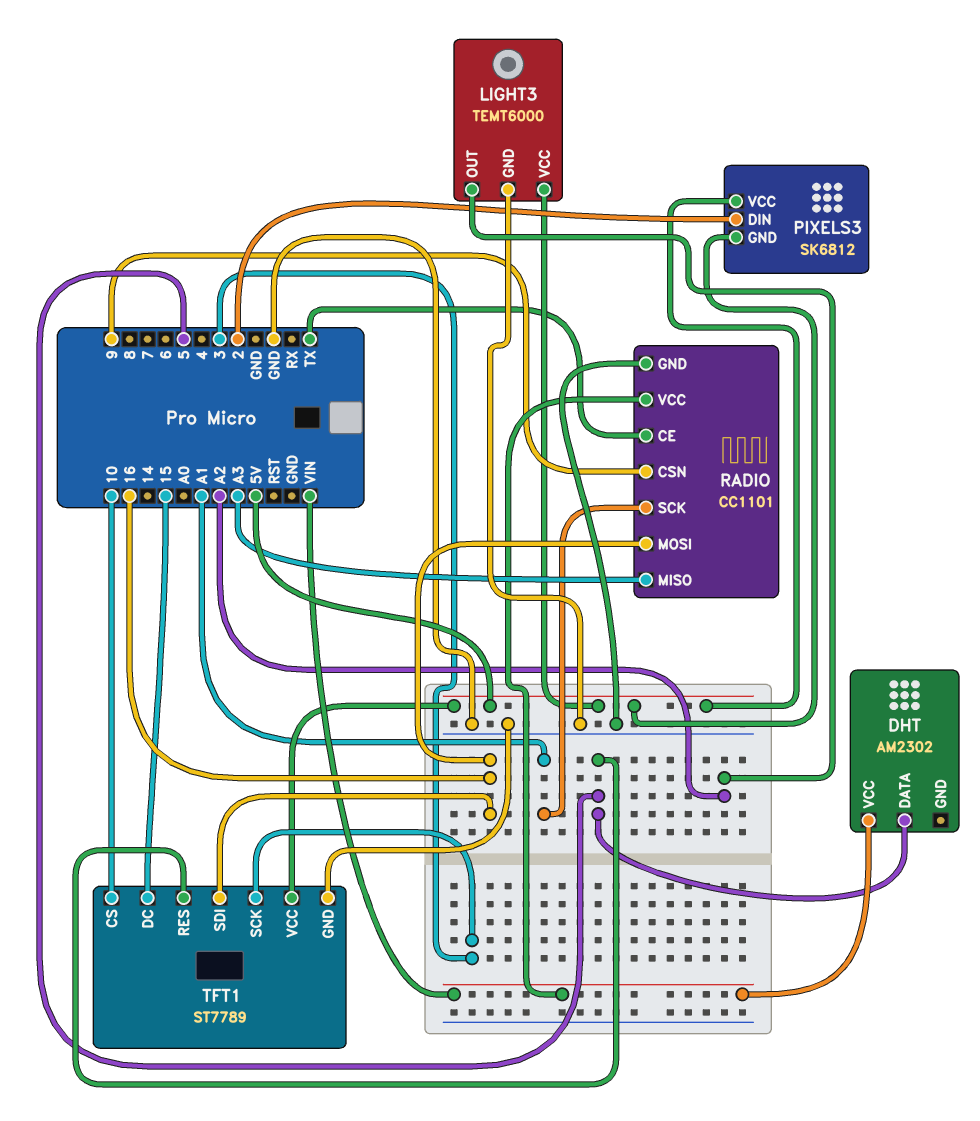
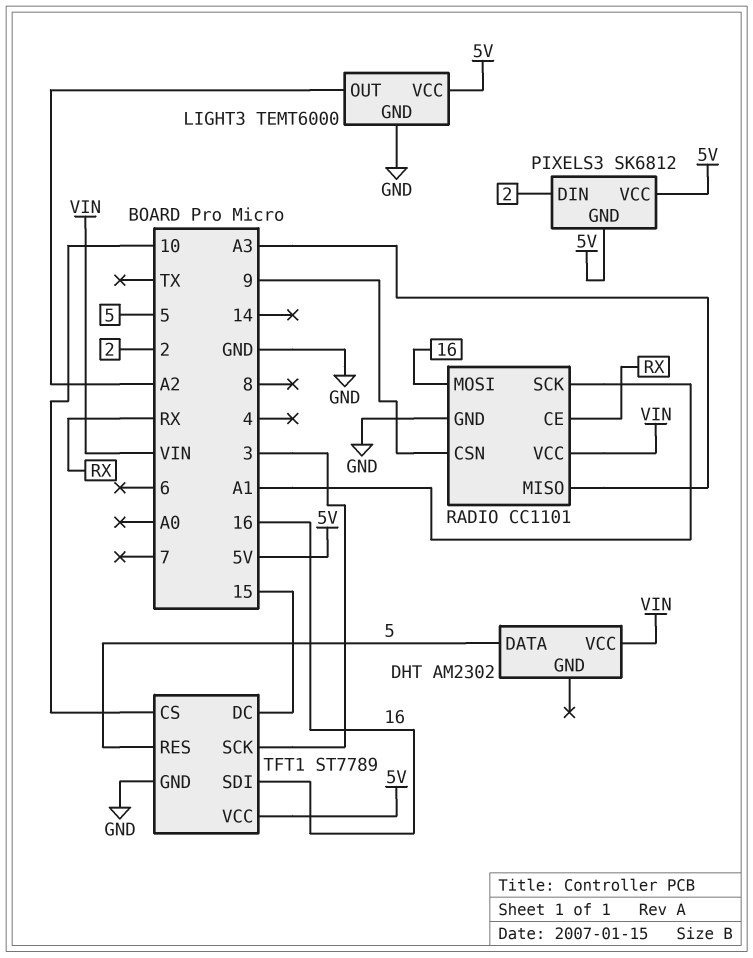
RADIO pin CE: TX -> RX

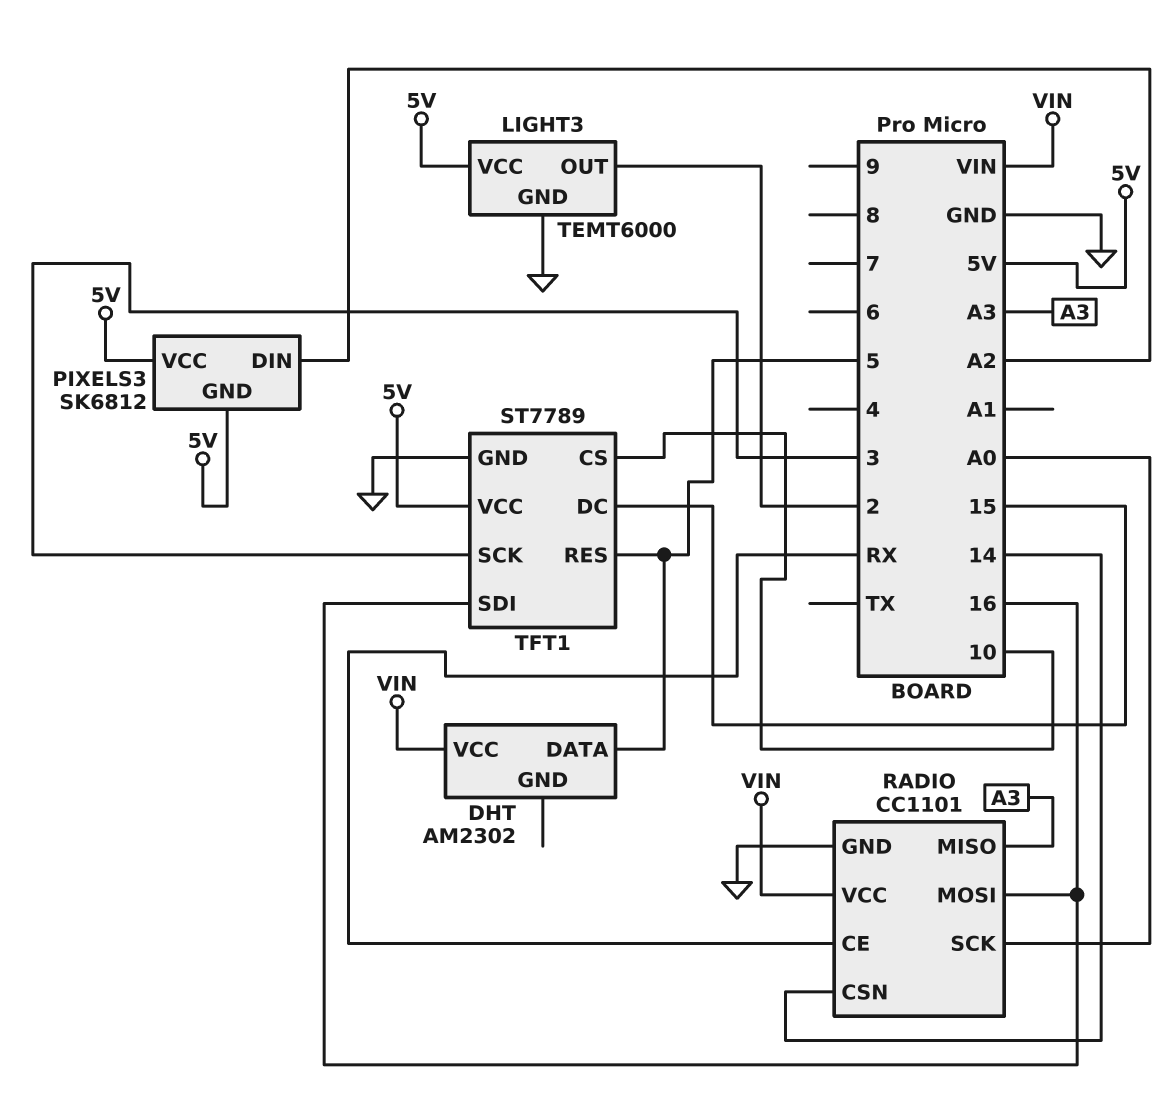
LIGHT3 pin OUT: A2 -> 2
PIXELS3 pin DIN: 2 -> A2
RADIO pin CSN: 9 -> 14
RADIO pin SCK: A1 -> A0

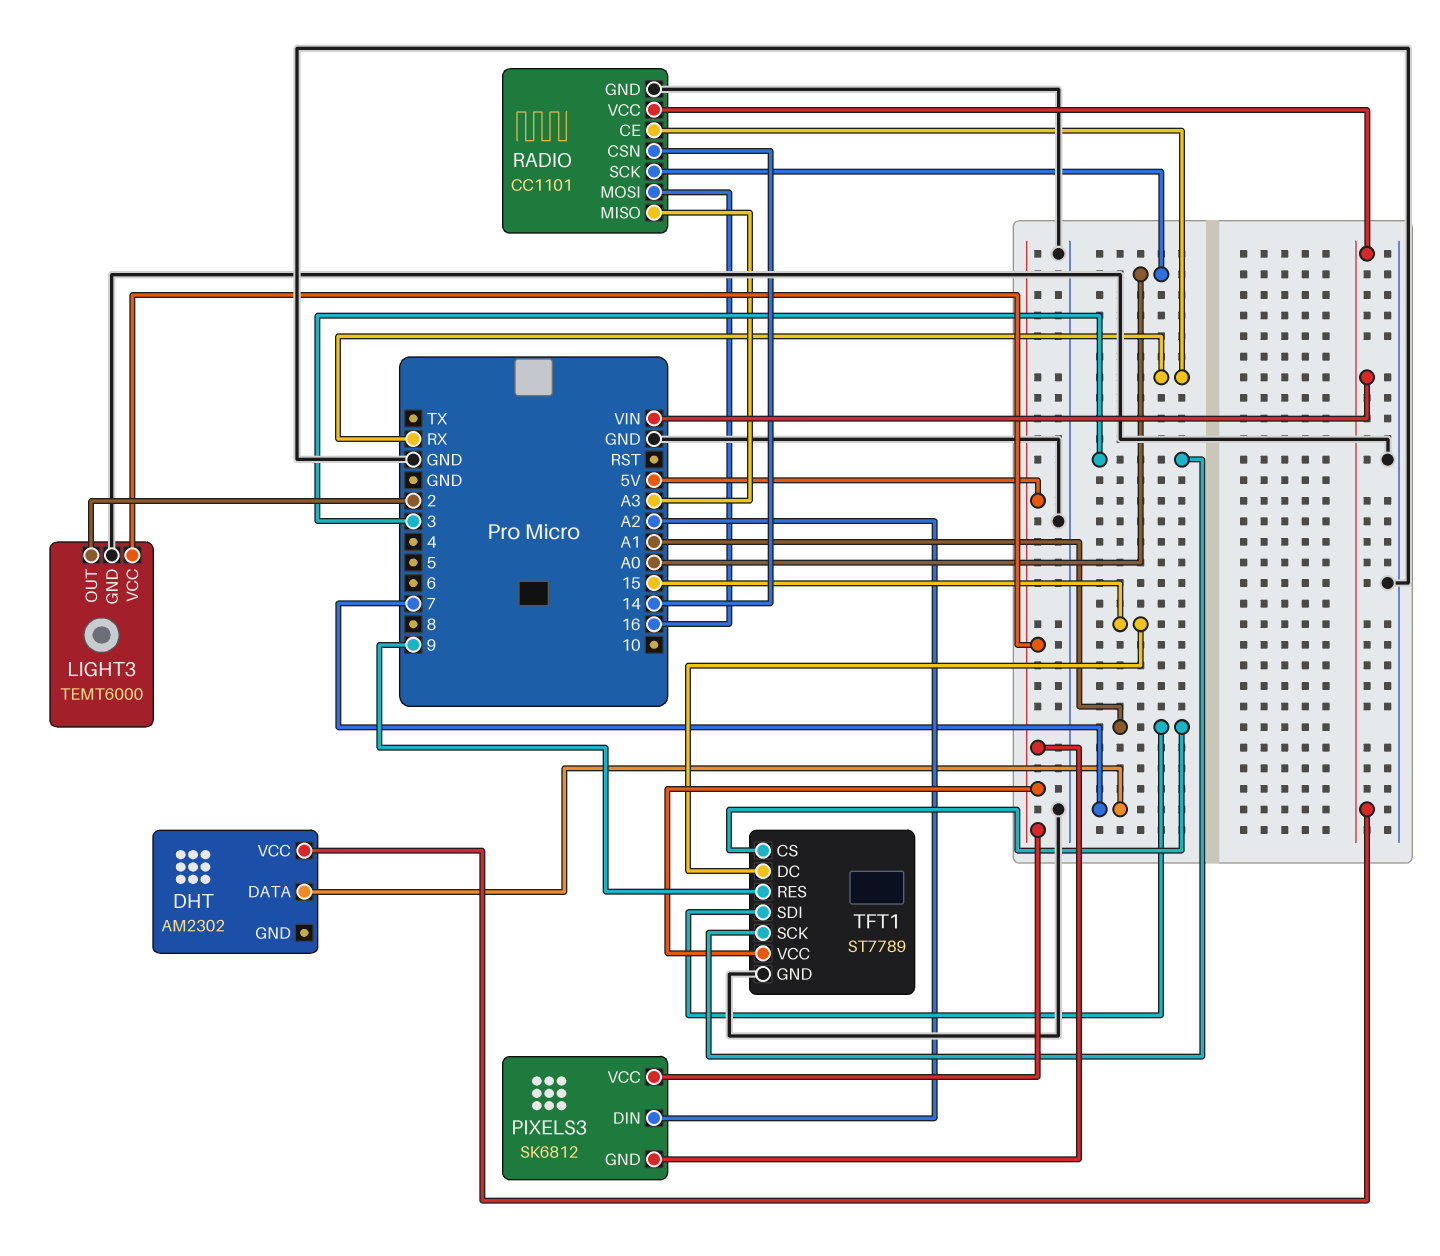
DHT pin DATA: 5 -> 7
TFT1 pin CS: 10 -> A1
TFT1 pin RES: 5 -> 9
TFT1 pin SDI: 16 -> A1

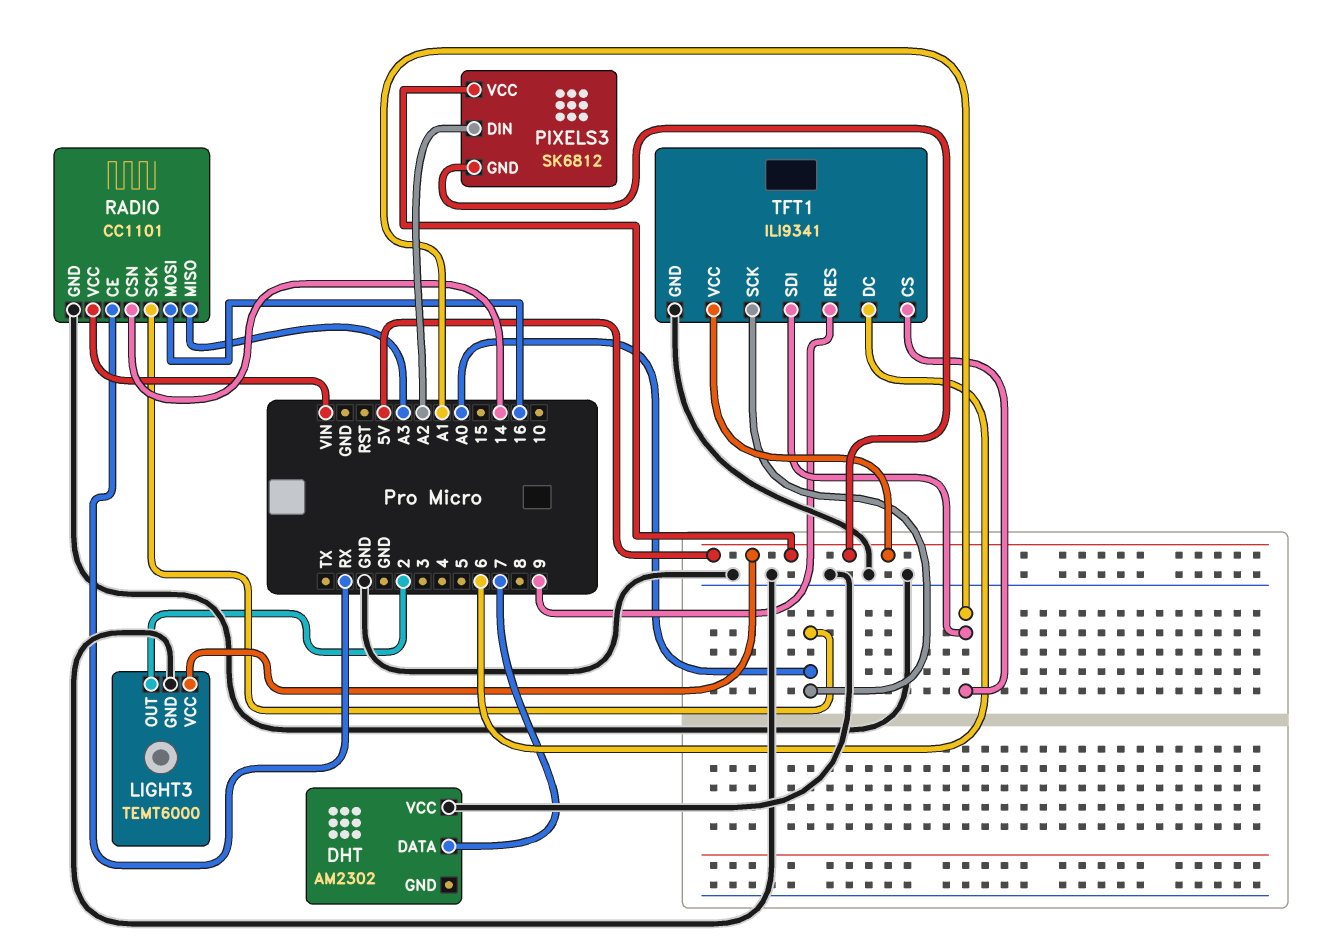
DHT pin VCC: VIN -> GND
TFT1: ST7789 -> ILI9341
TFT1 pin DC: 15 -> 6
TFT1 pin SCK: 3 -> A0

